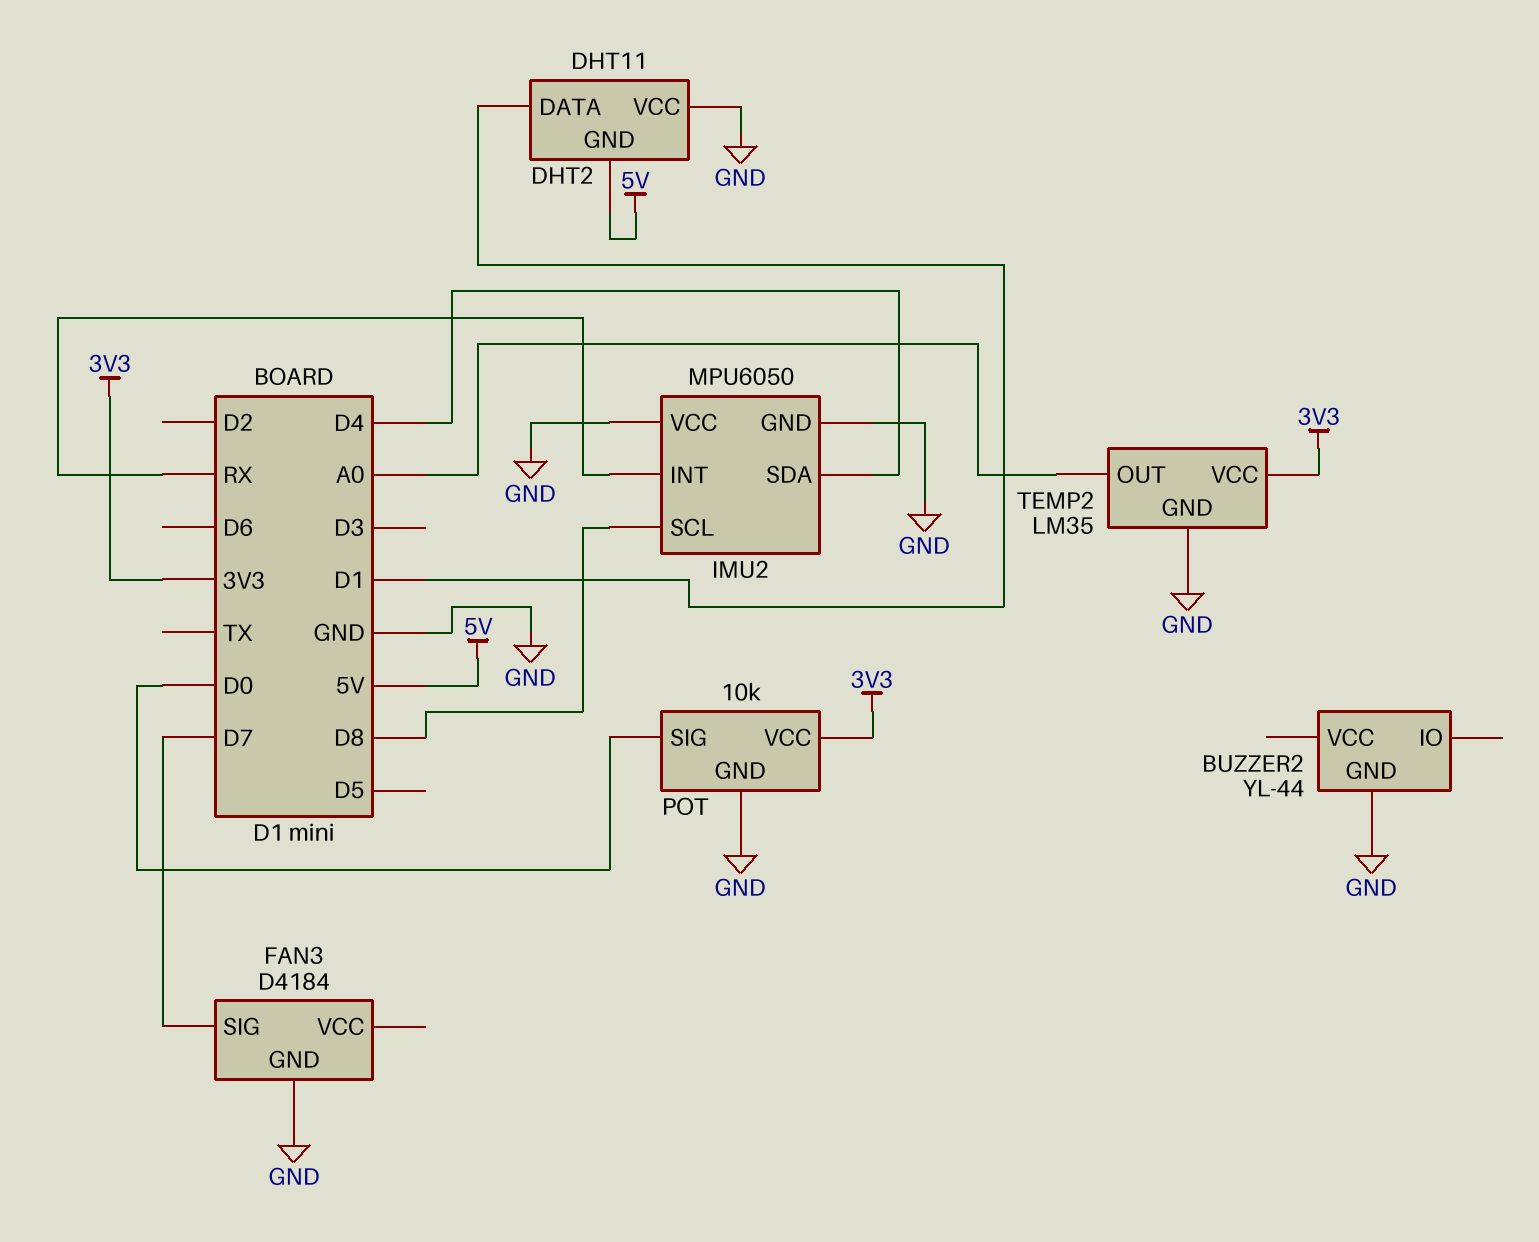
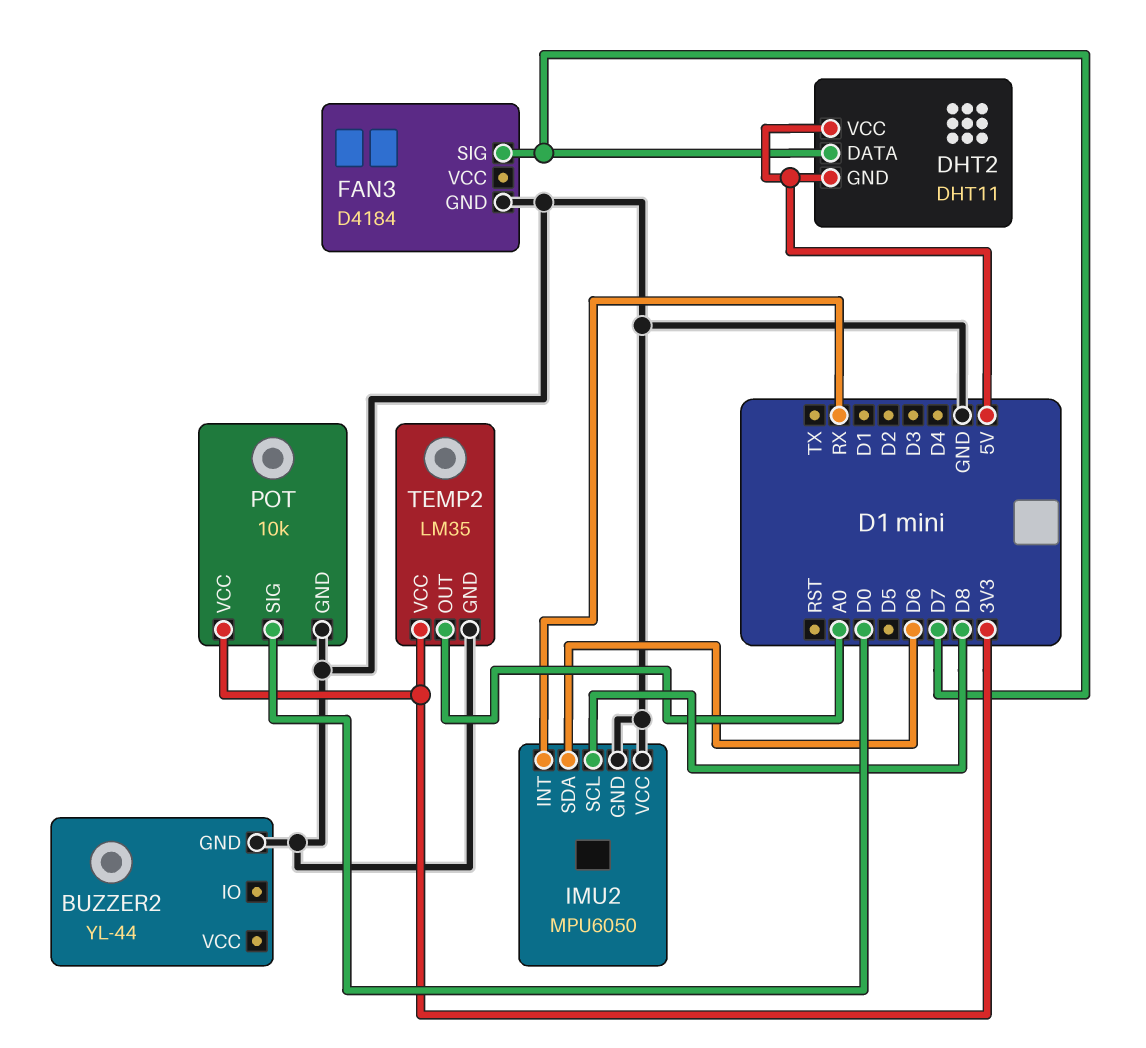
DHT2 pin DATA: D1 -> D7
DHT2 pin VCC: GND -> 5V
IMU2 pin SDA: D4 -> D6

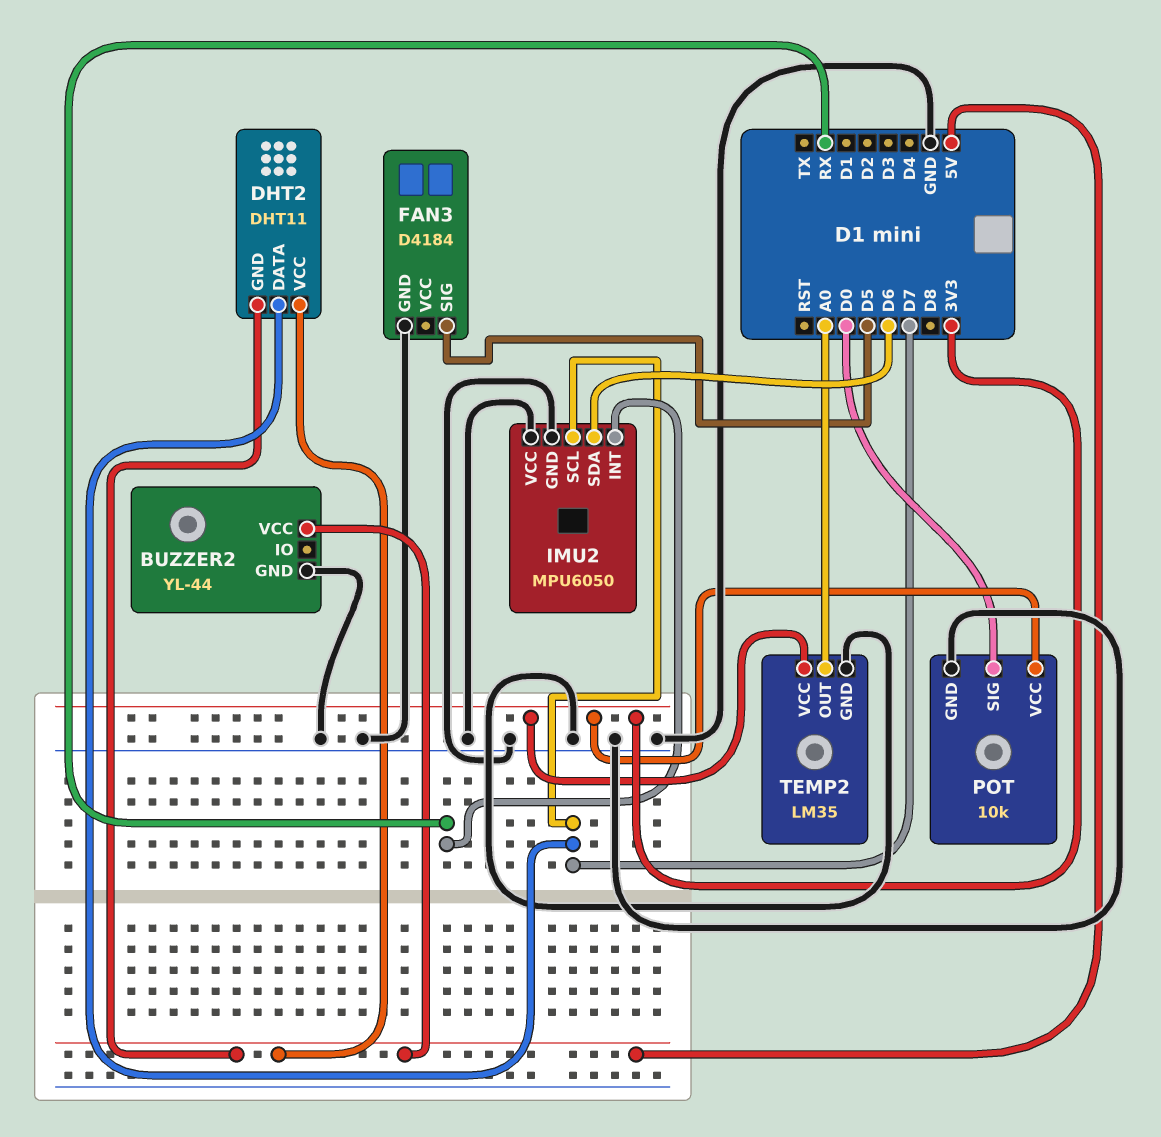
BUZZER2 pin VCC: none -> 5V
FAN3 pin SIG: D7 -> D5
IMU2 pin SCL: D8 -> D7

